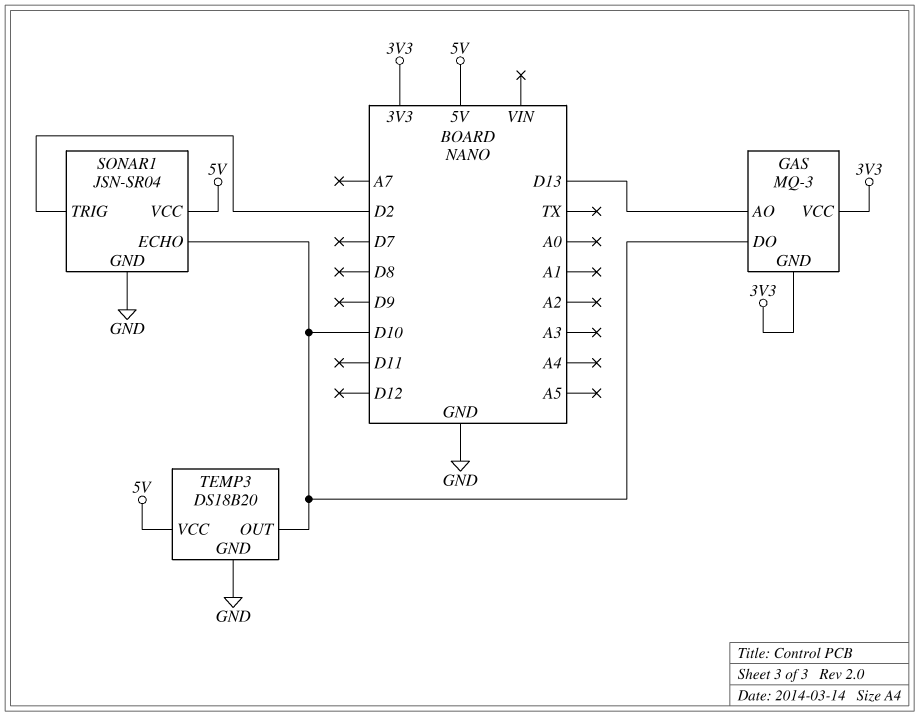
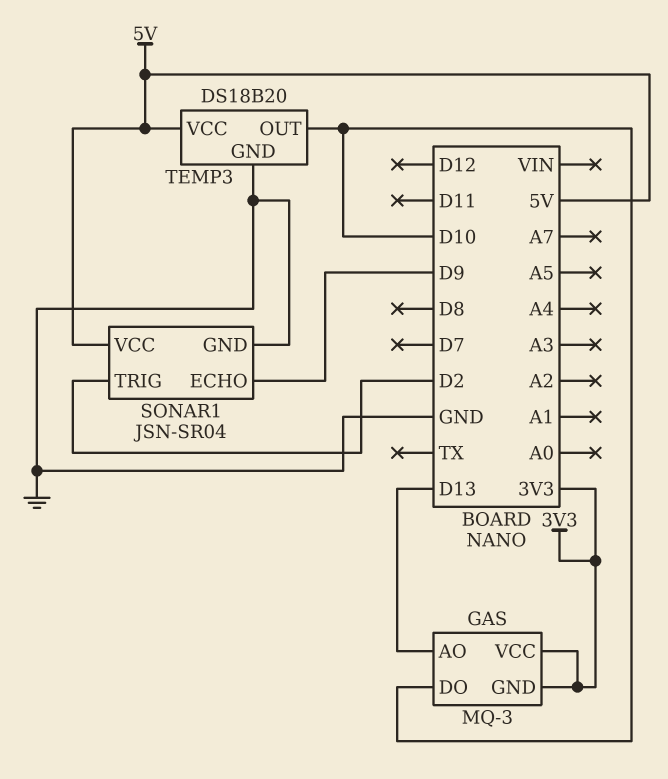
SONAR1 pin ECHO: D10 -> D9

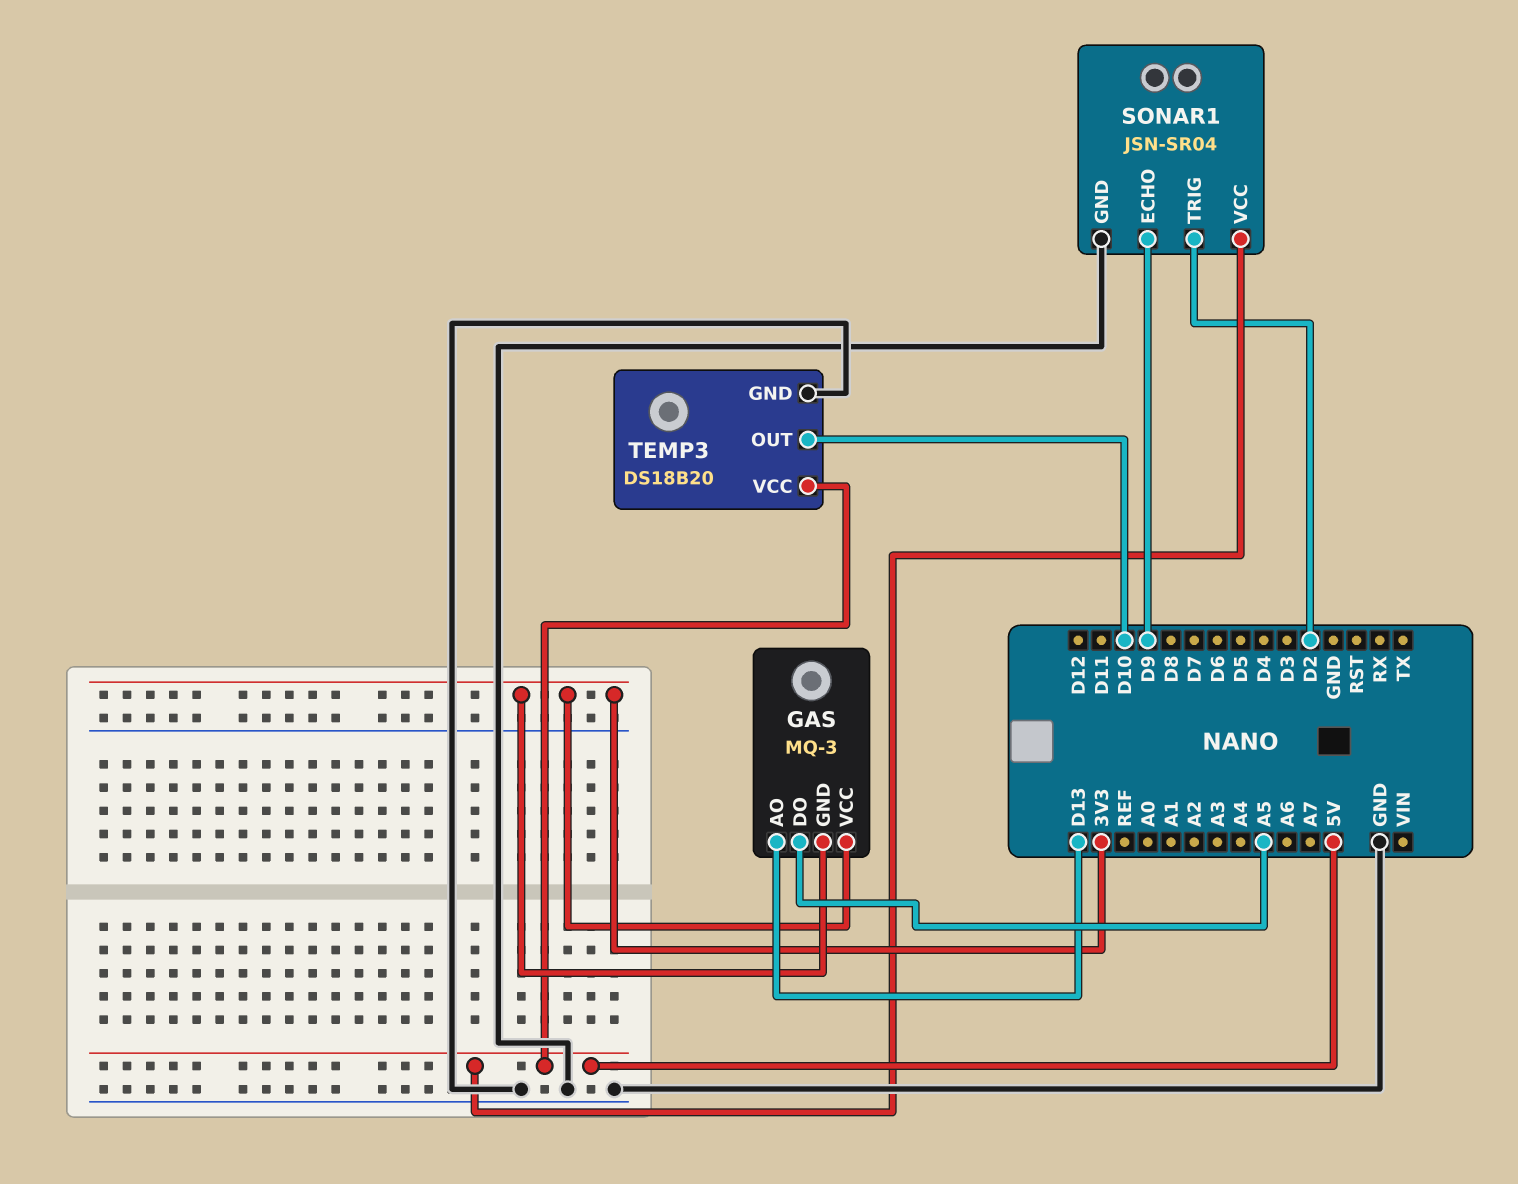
GAS pin DO: D10 -> A5

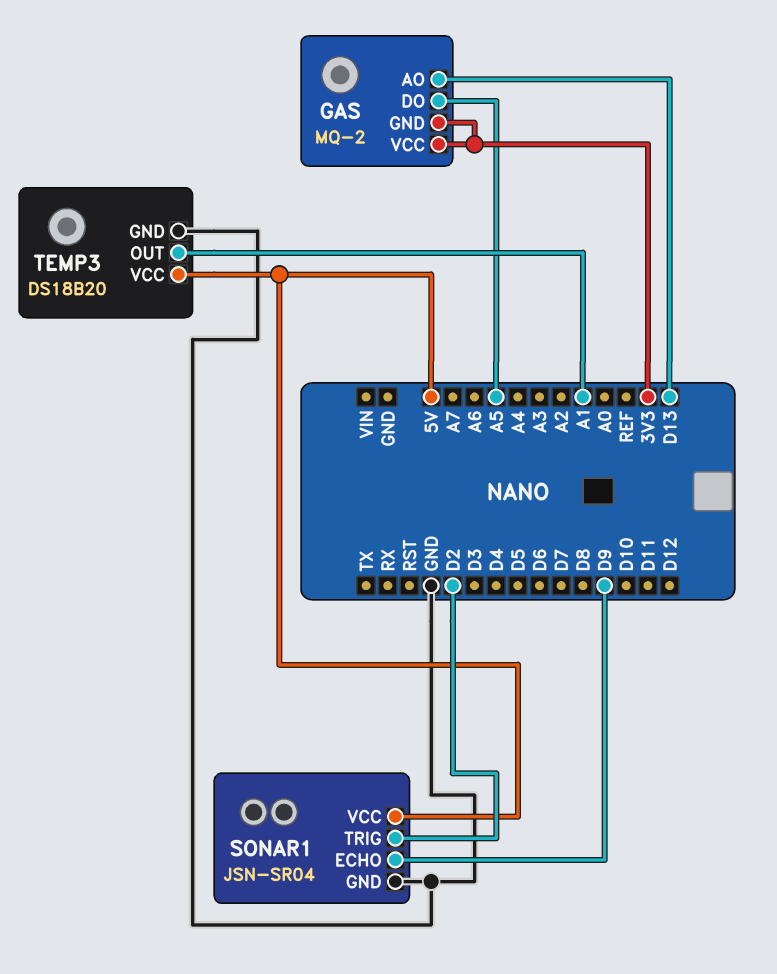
GAS: MQ-3 -> MQ-2
TEMP3 pin OUT: D10 -> A1

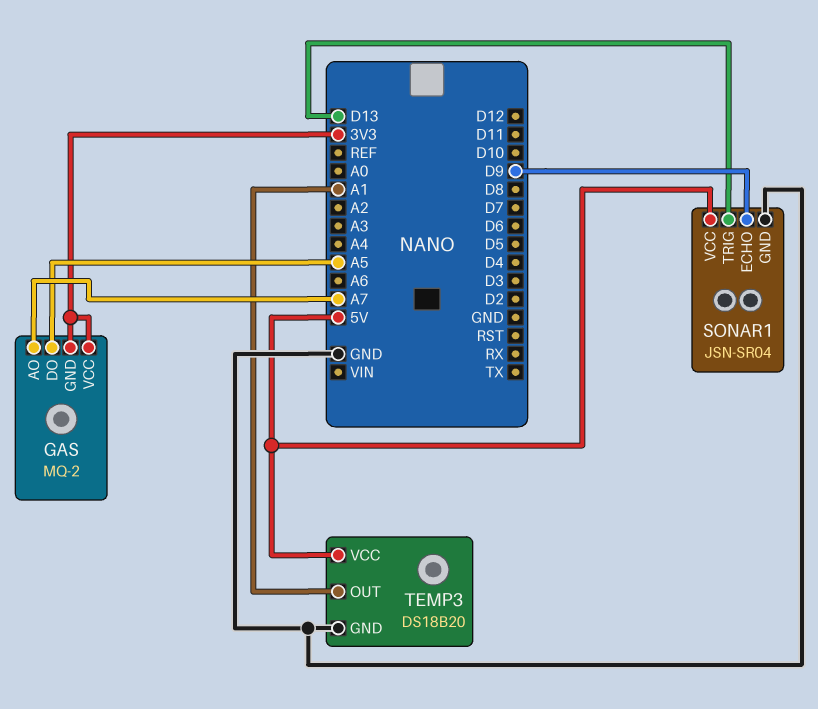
GAS pin AO: D13 -> A7
SONAR1 pin TRIG: D2 -> D13

